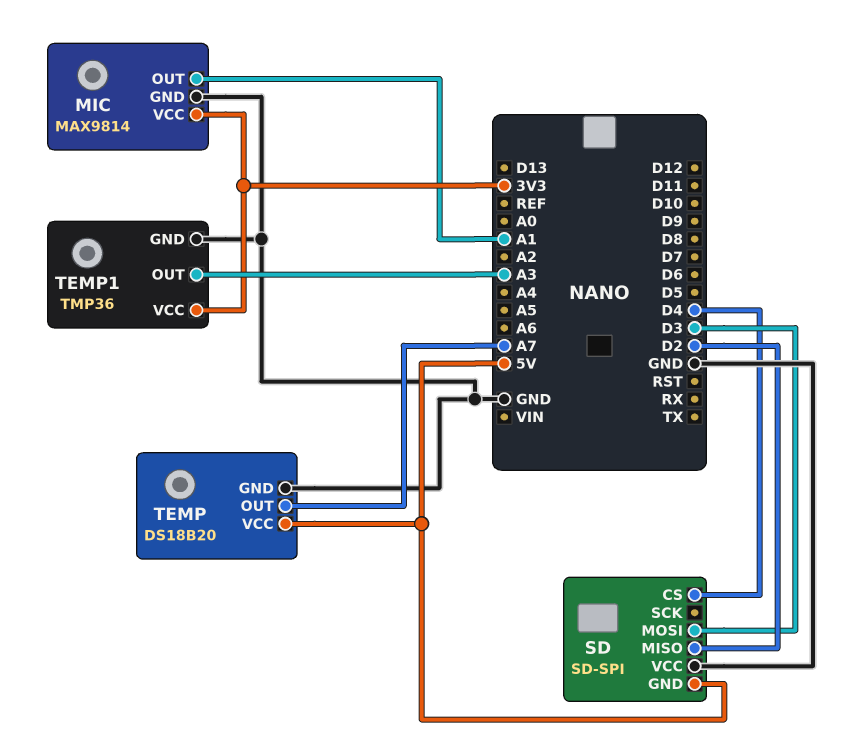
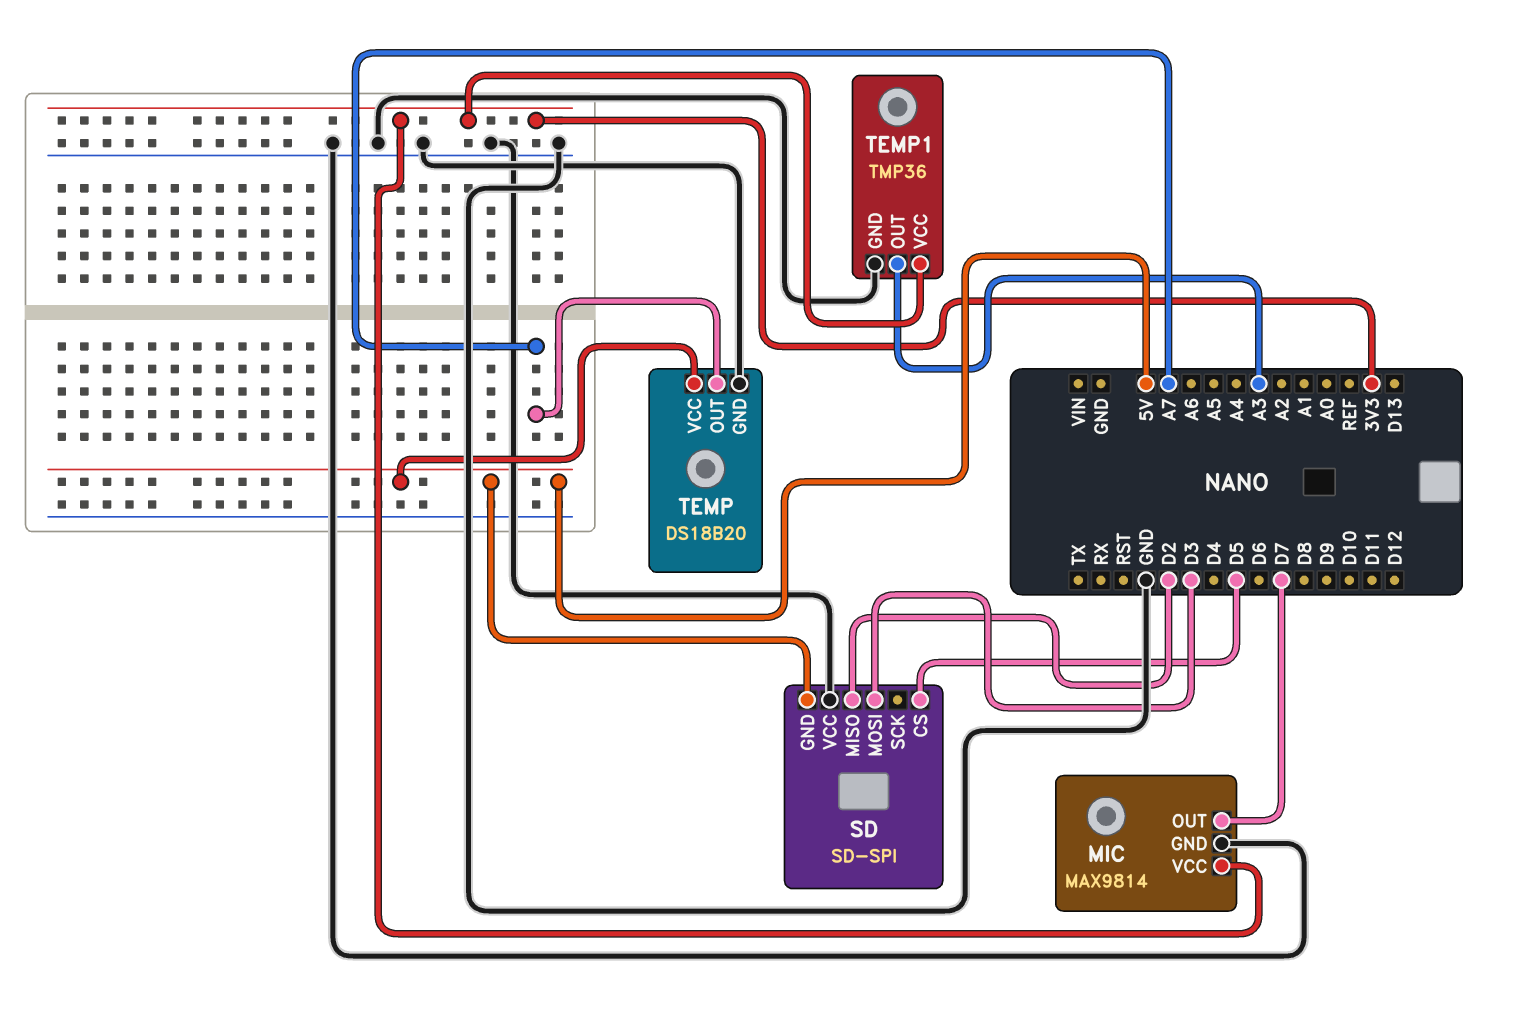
MIC pin OUT: A1 -> D7
SD pin CS: D4 -> D5

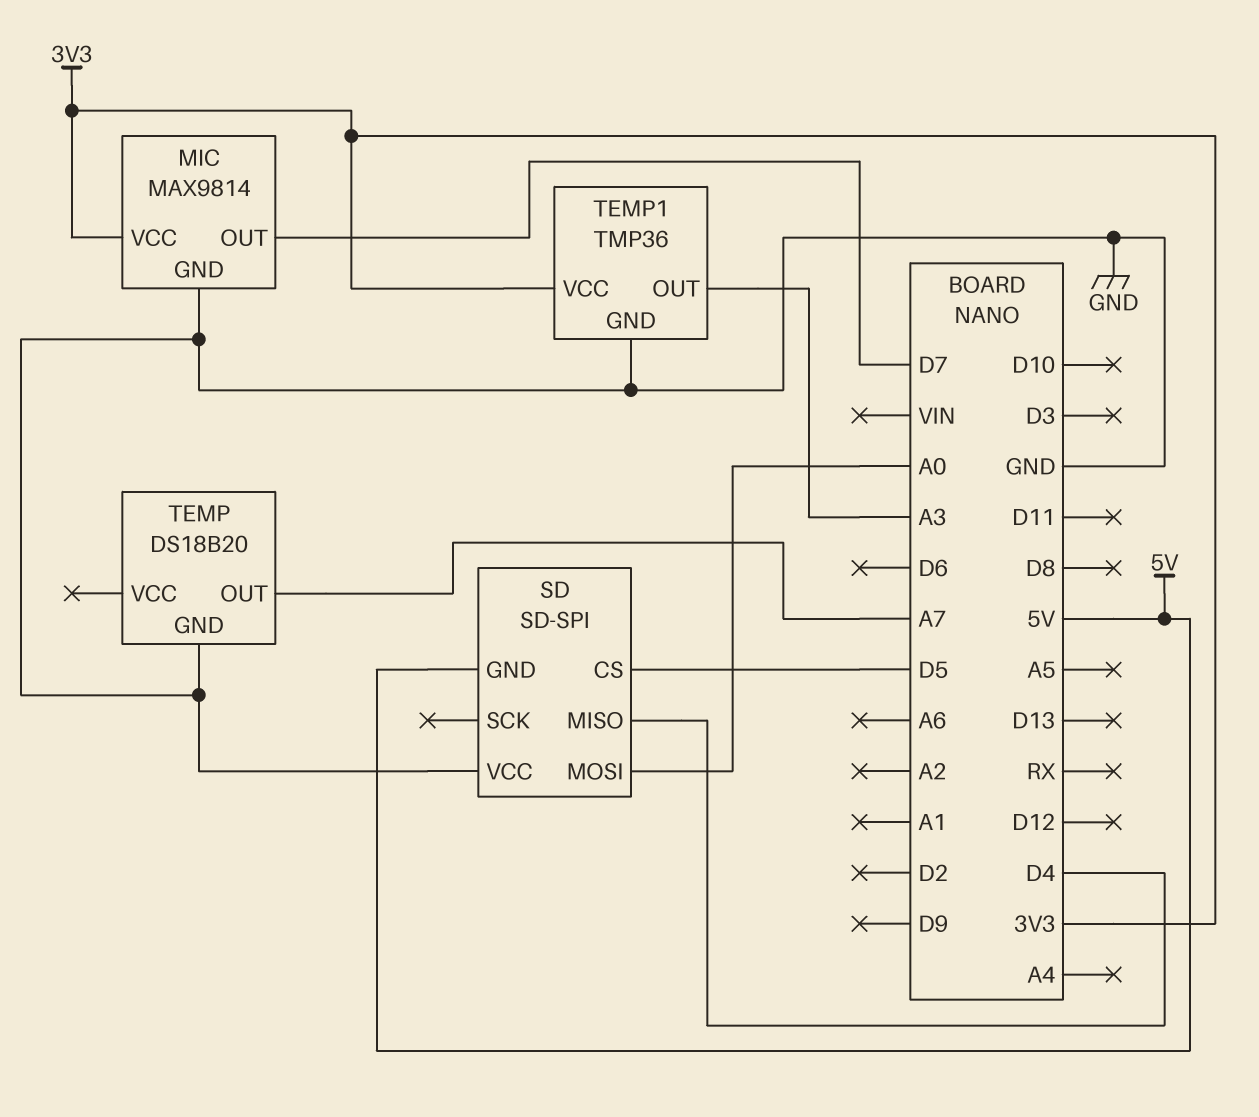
SD pin MISO: D2 -> D4
SD pin MOSI: D3 -> A0
TEMP pin VCC: 5V -> none

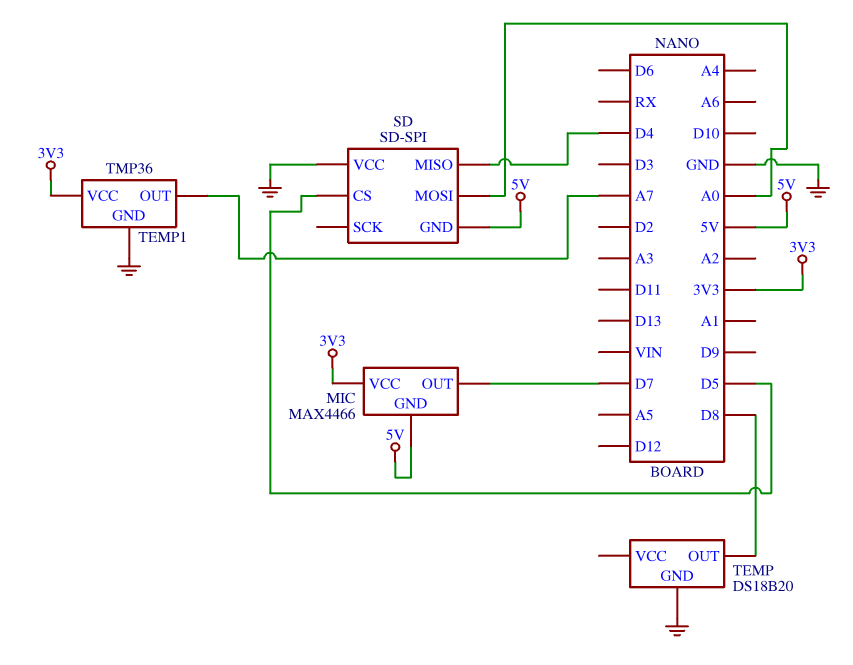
MIC: MAX9814 -> MAX4466
MIC pin GND: GND -> 5V
TEMP pin OUT: A7 -> D8
TEMP1 pin OUT: A3 -> A7

